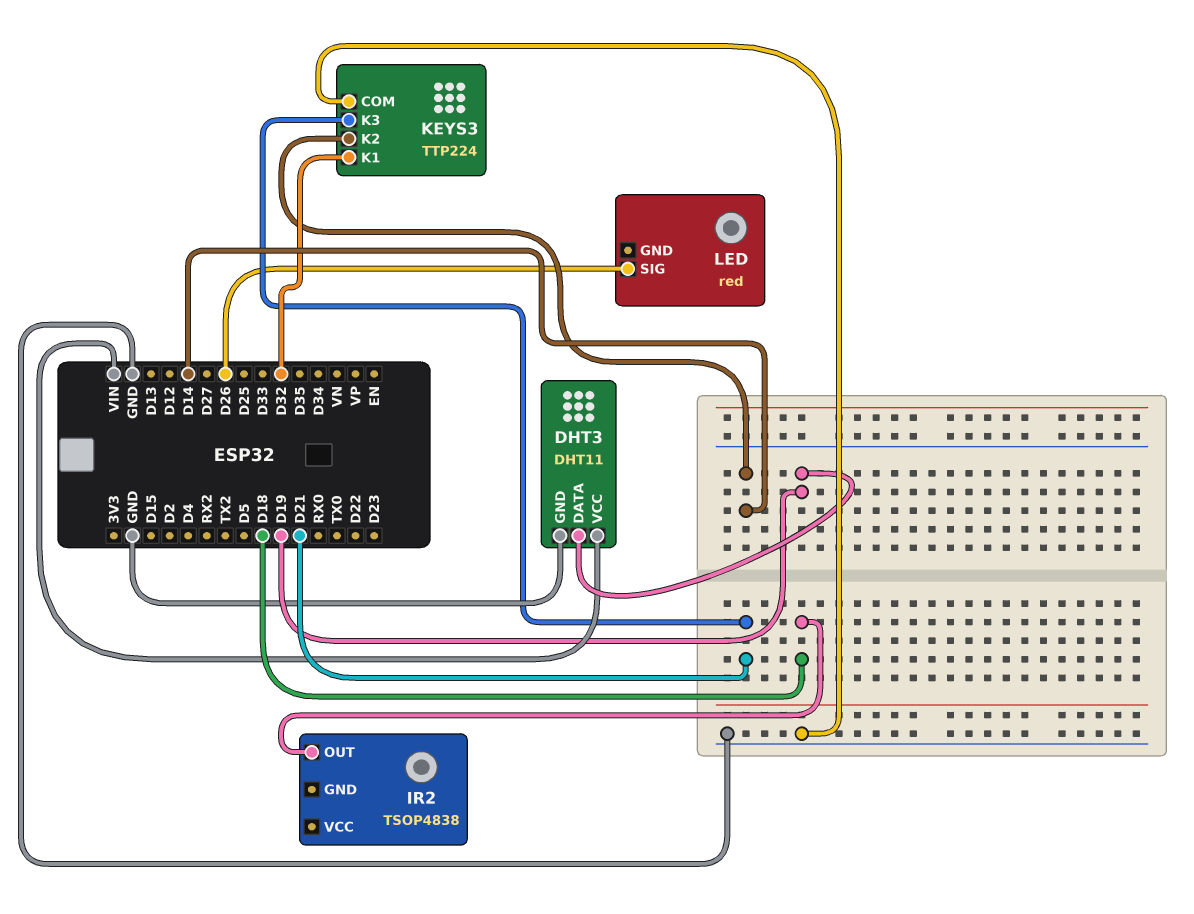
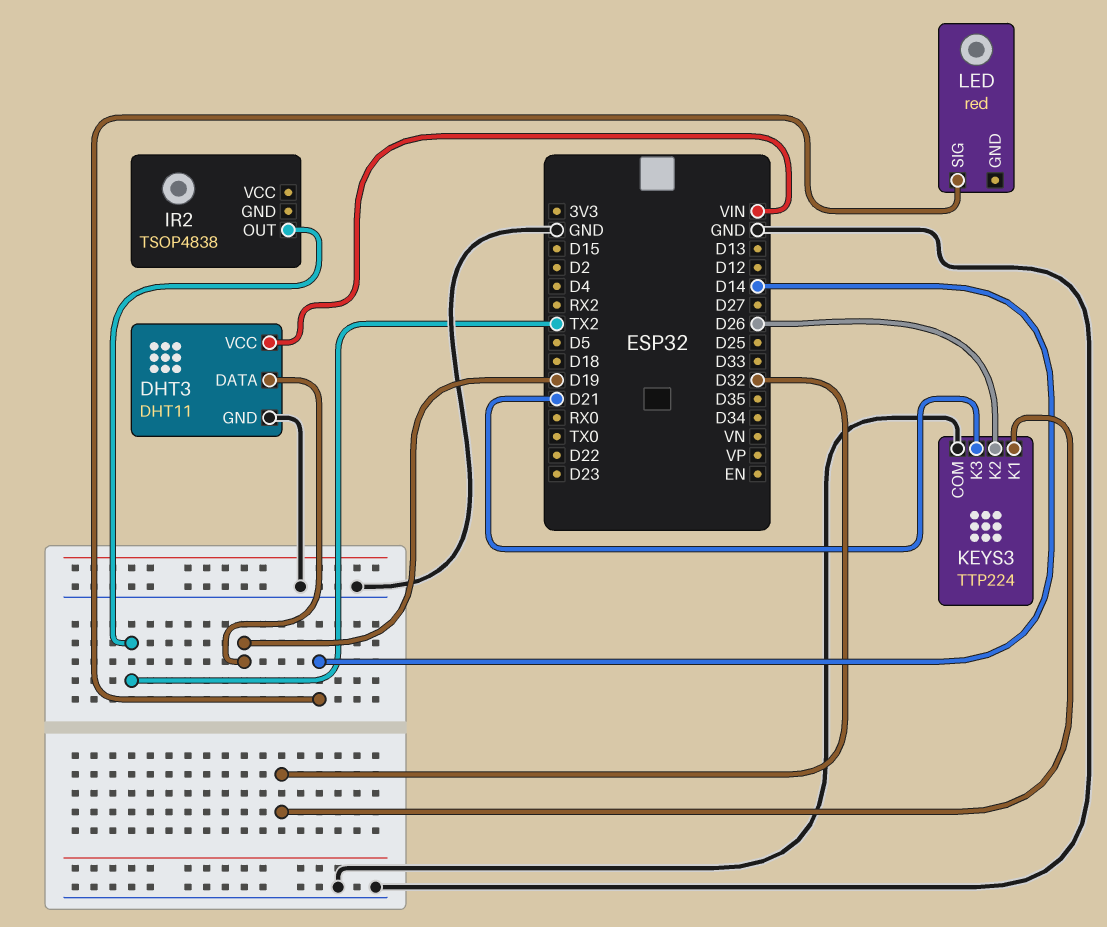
IR2 pin OUT: D18 -> TX2
KEYS3 pin K2: D14 -> D26
LED pin SIG: D26 -> D14

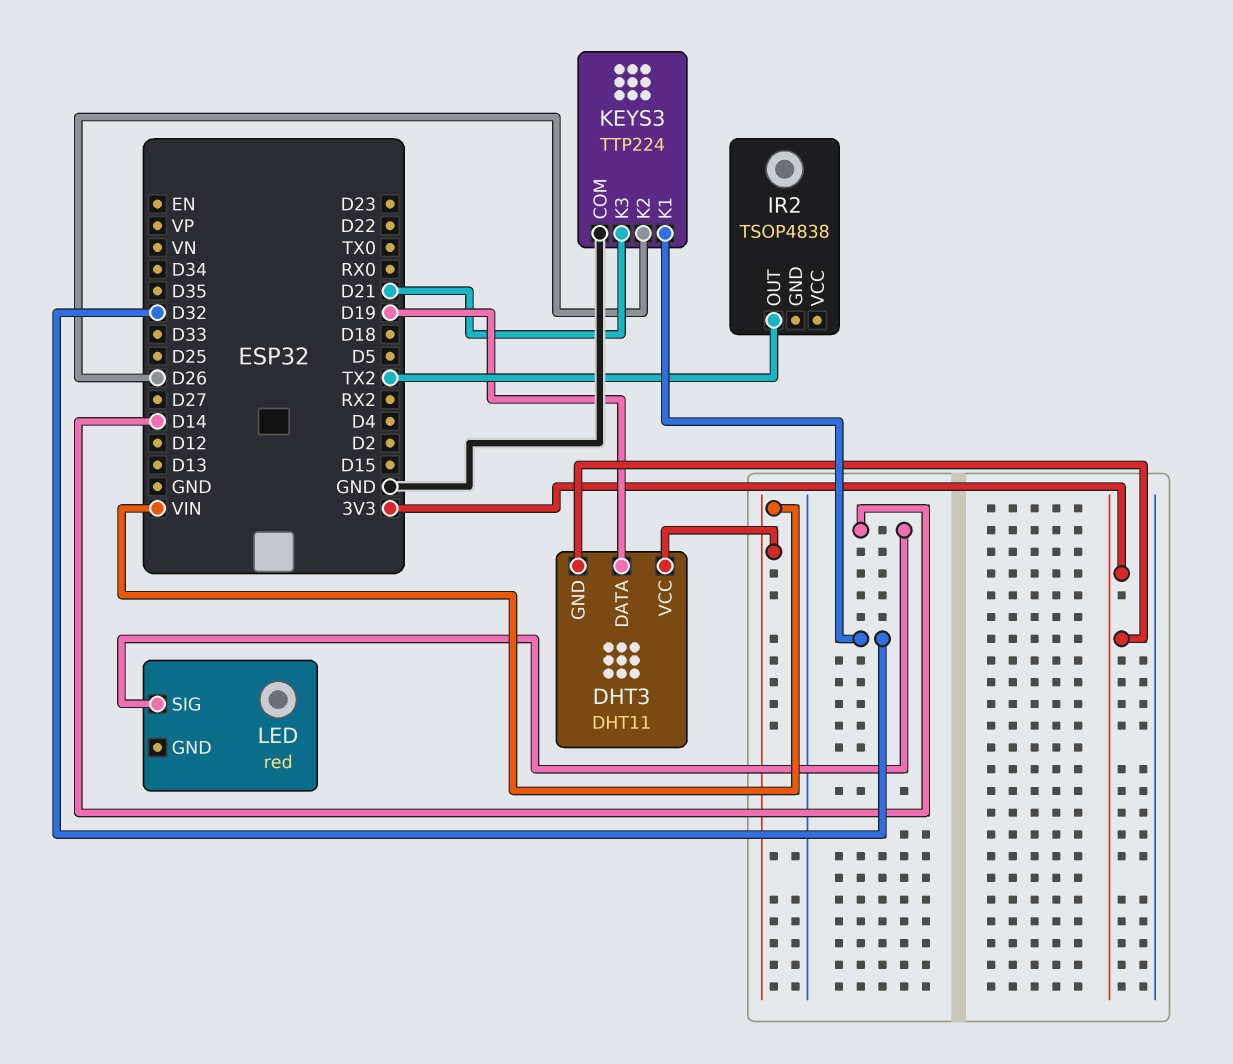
DHT3 pin GND: GND -> 3V3

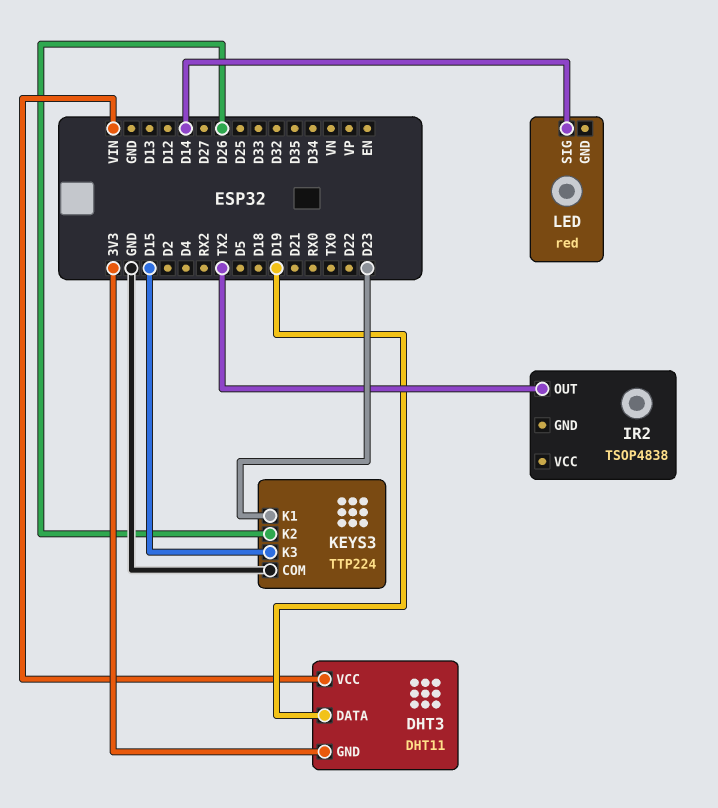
KEYS3 pin K1: D32 -> D23
KEYS3 pin K3: D21 -> D15

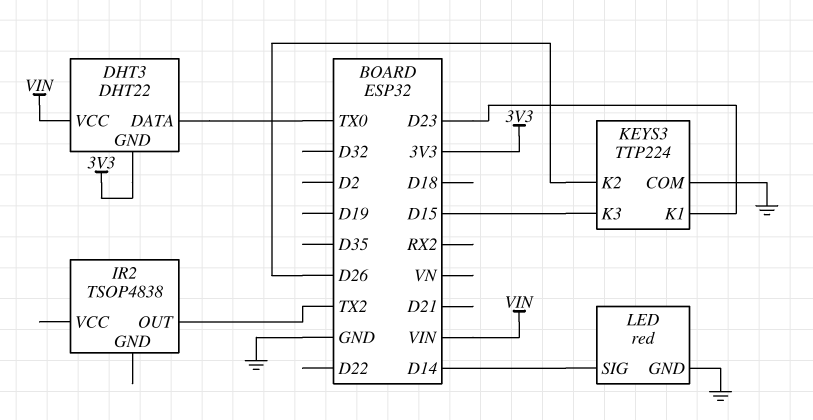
DHT3: DHT11 -> DHT22
DHT3 pin DATA: D19 -> TX0
LED pin GND: none -> GND

